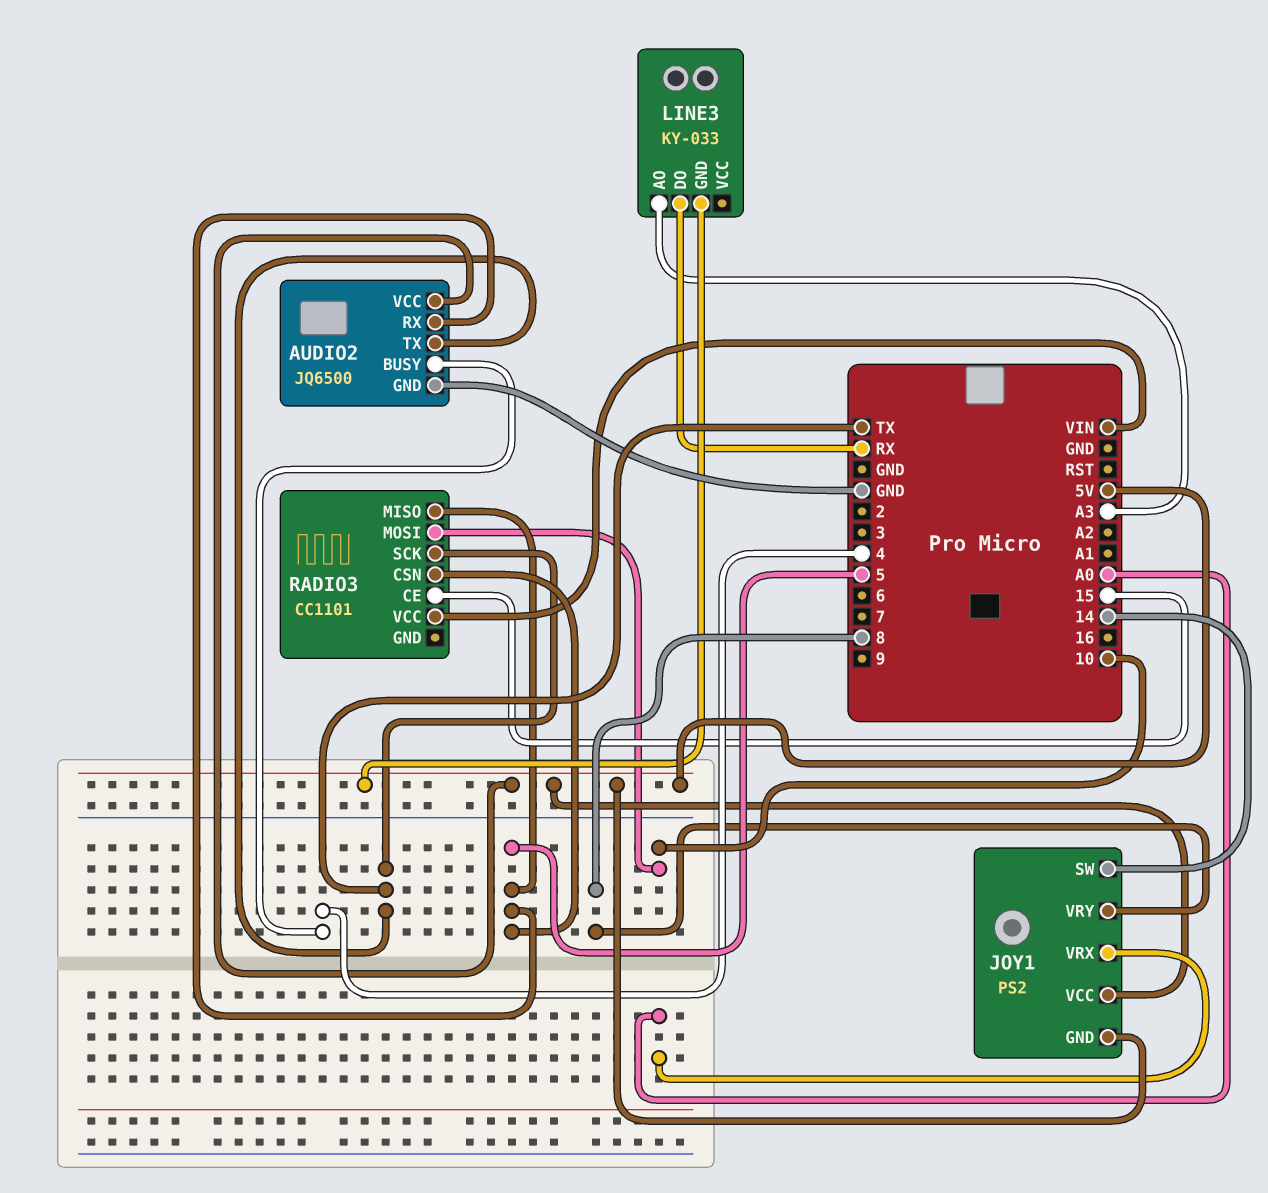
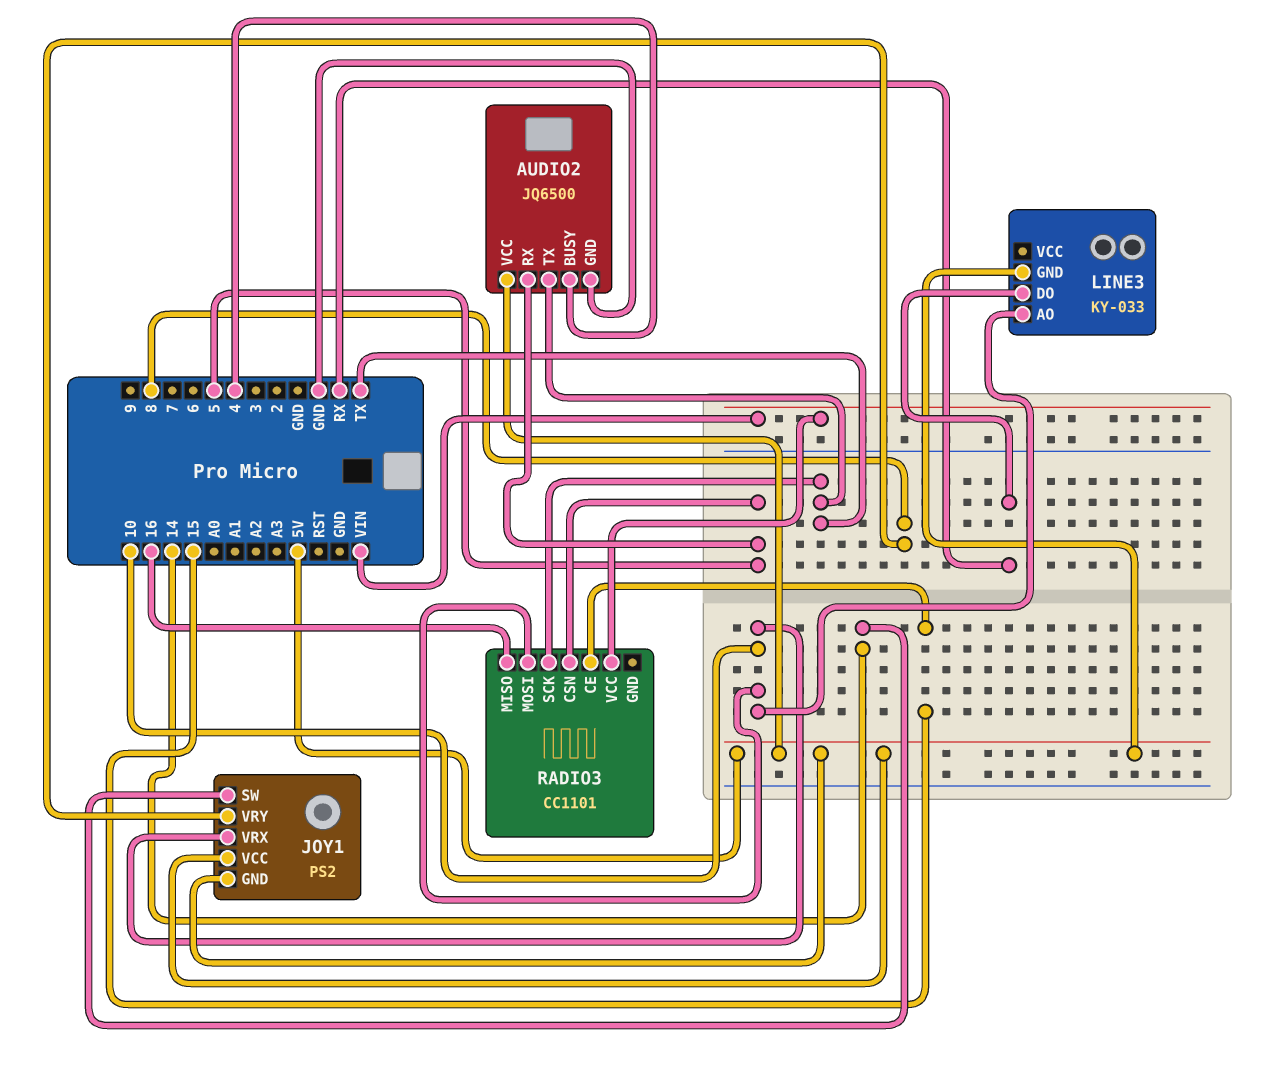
JOY1 pin VRX: A0 -> 10
LINE3 pin AO: A3 -> 10
RADIO3 pin MISO: 5 -> 16

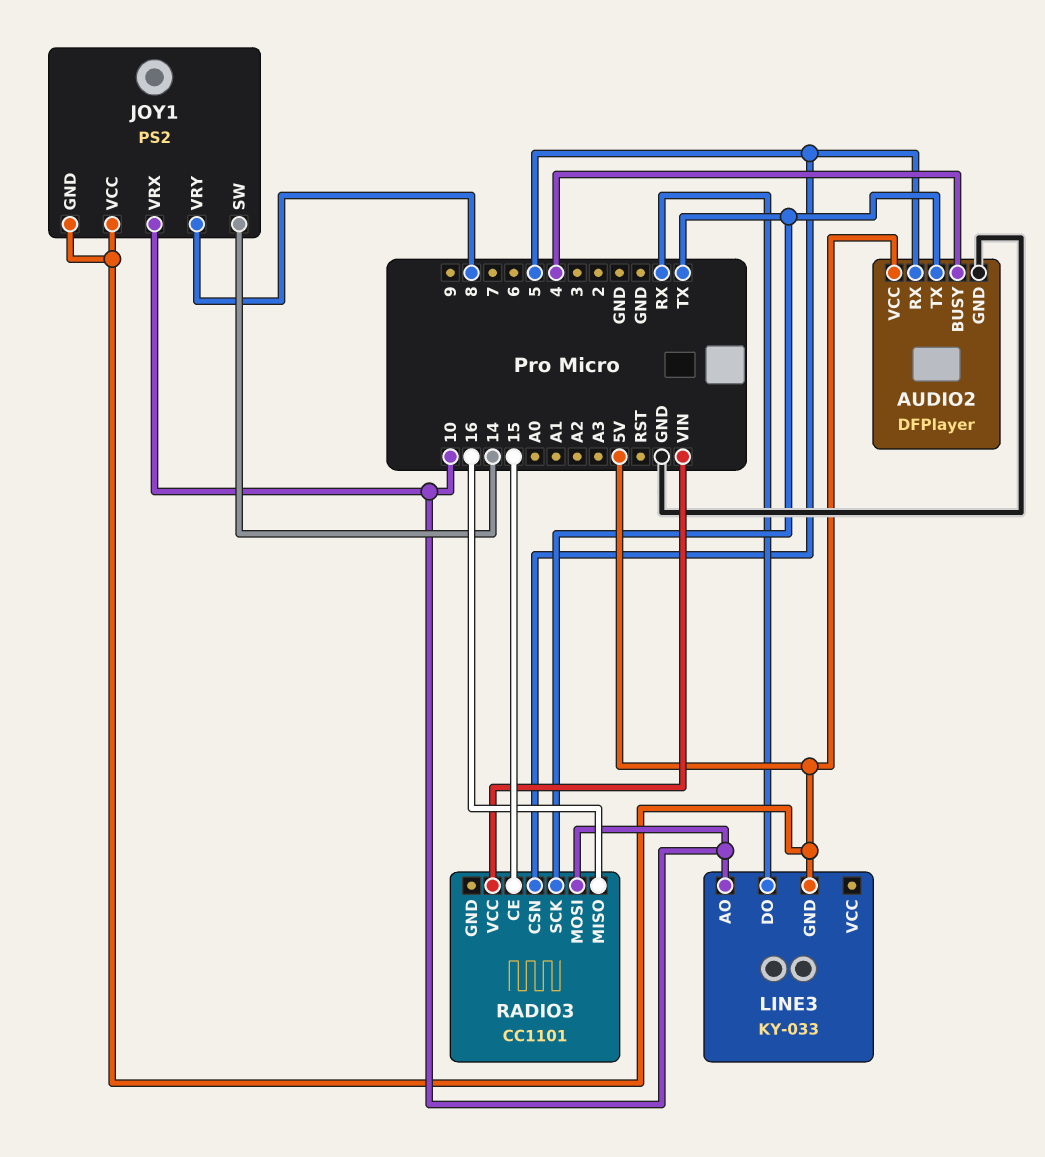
AUDIO2: JQ6500 -> DFPlayer

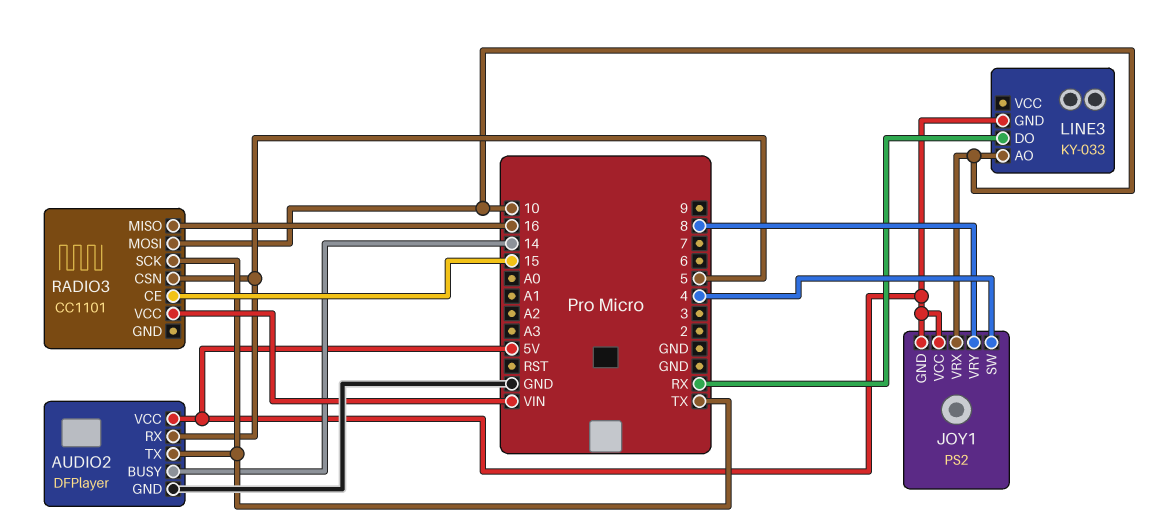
AUDIO2 pin BUSY: 4 -> 14
JOY1 pin SW: 14 -> 4

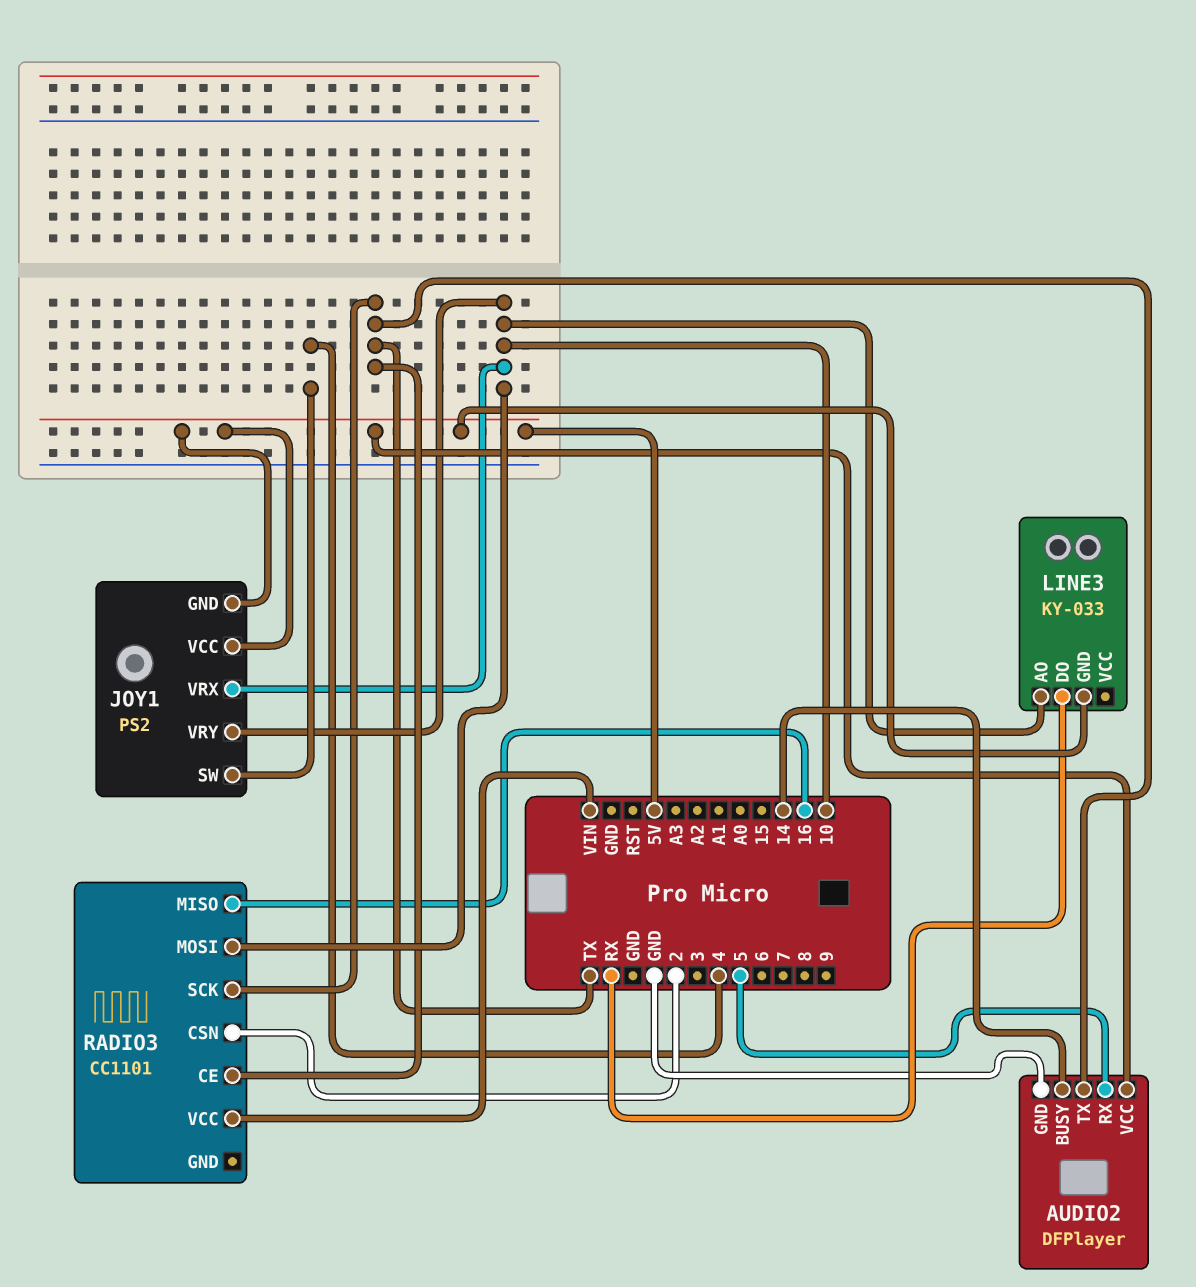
JOY1 pin VRY: 8 -> 10
RADIO3 pin CE: 15 -> TX
RADIO3 pin CSN: 5 -> 2

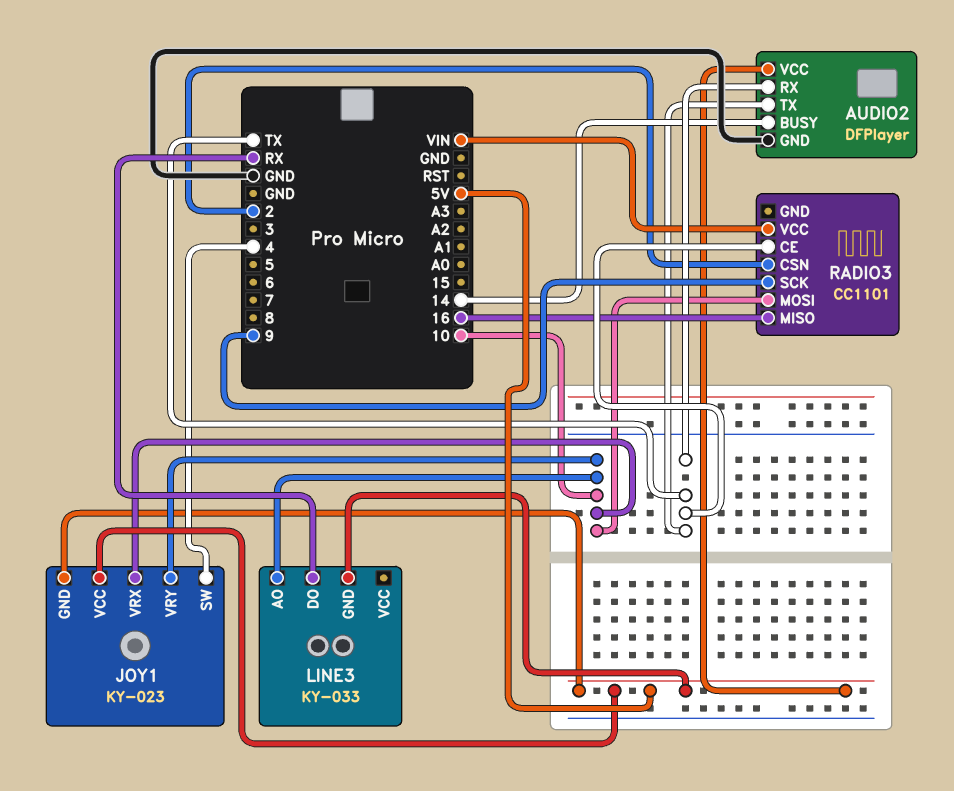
AUDIO2 pin RX: 5 -> TX
JOY1: PS2 -> KY-023
RADIO3 pin SCK: TX -> 9

